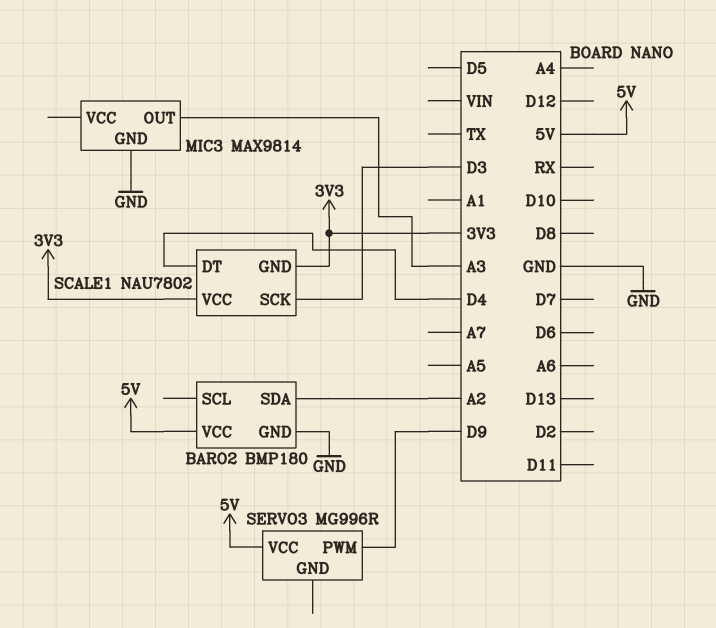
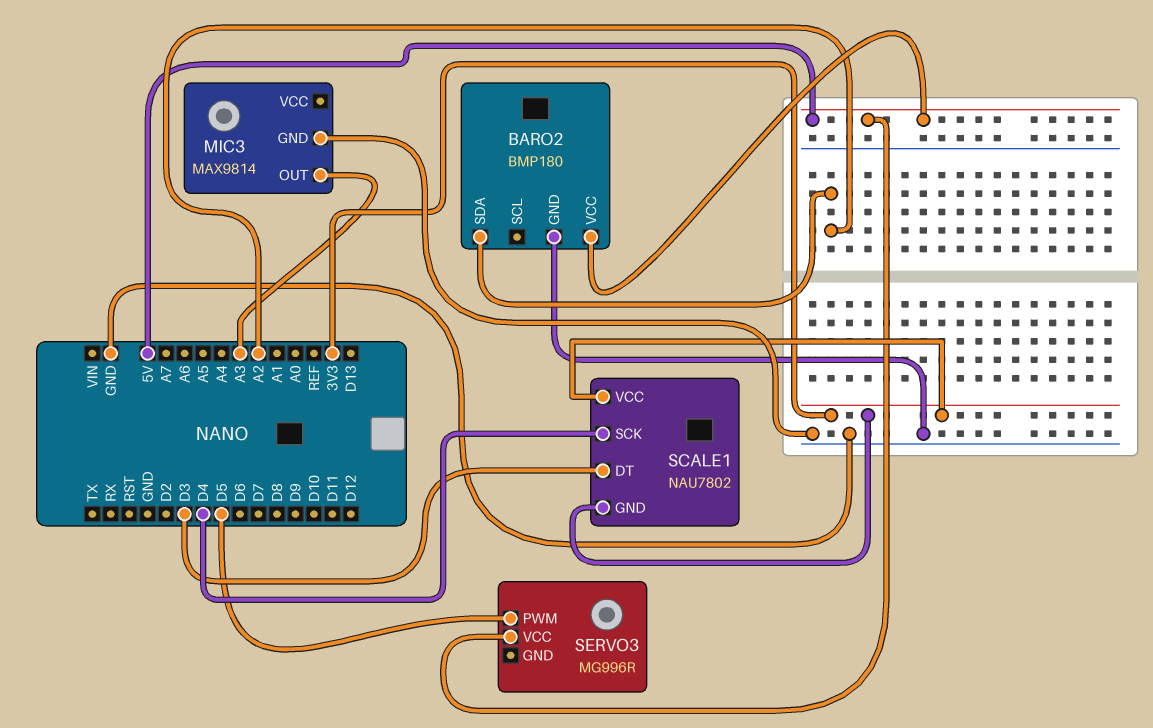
SCALE1 pin DT: D4 -> D3
SCALE1 pin SCK: D3 -> D4
SERVO3 pin PWM: D9 -> D5

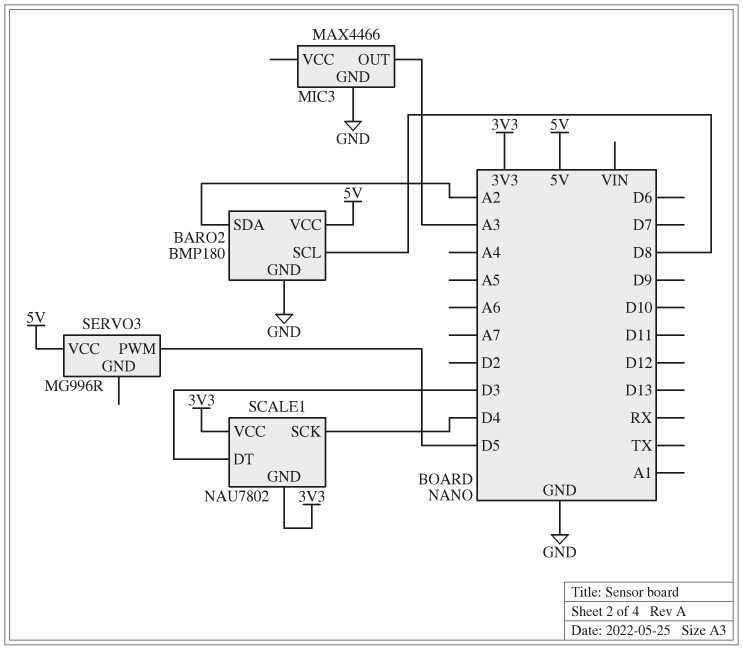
BARO2 pin SCL: none -> D8
MIC3: MAX9814 -> MAX4466

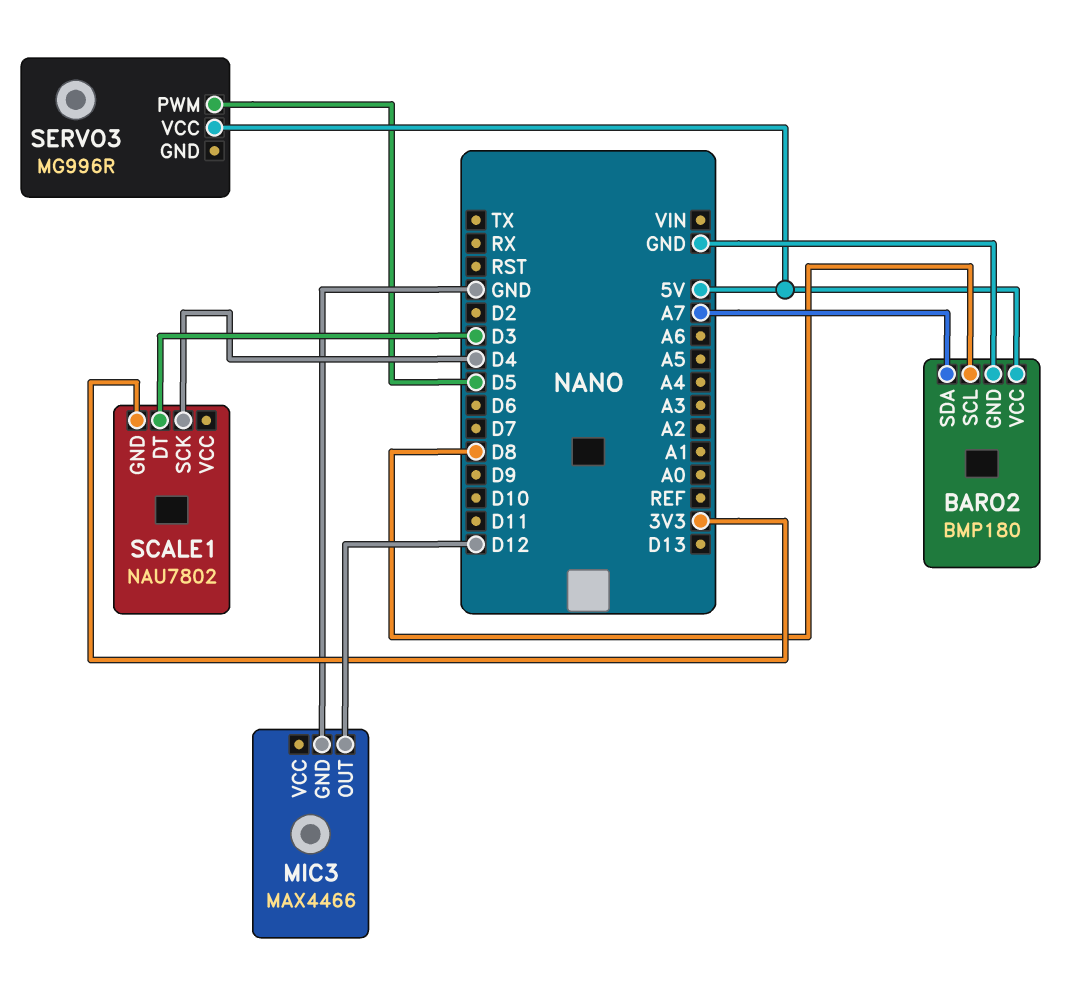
BARO2 pin SDA: A2 -> A7
MIC3 pin OUT: A3 -> D12
SCALE1 pin VCC: 3V3 -> none

